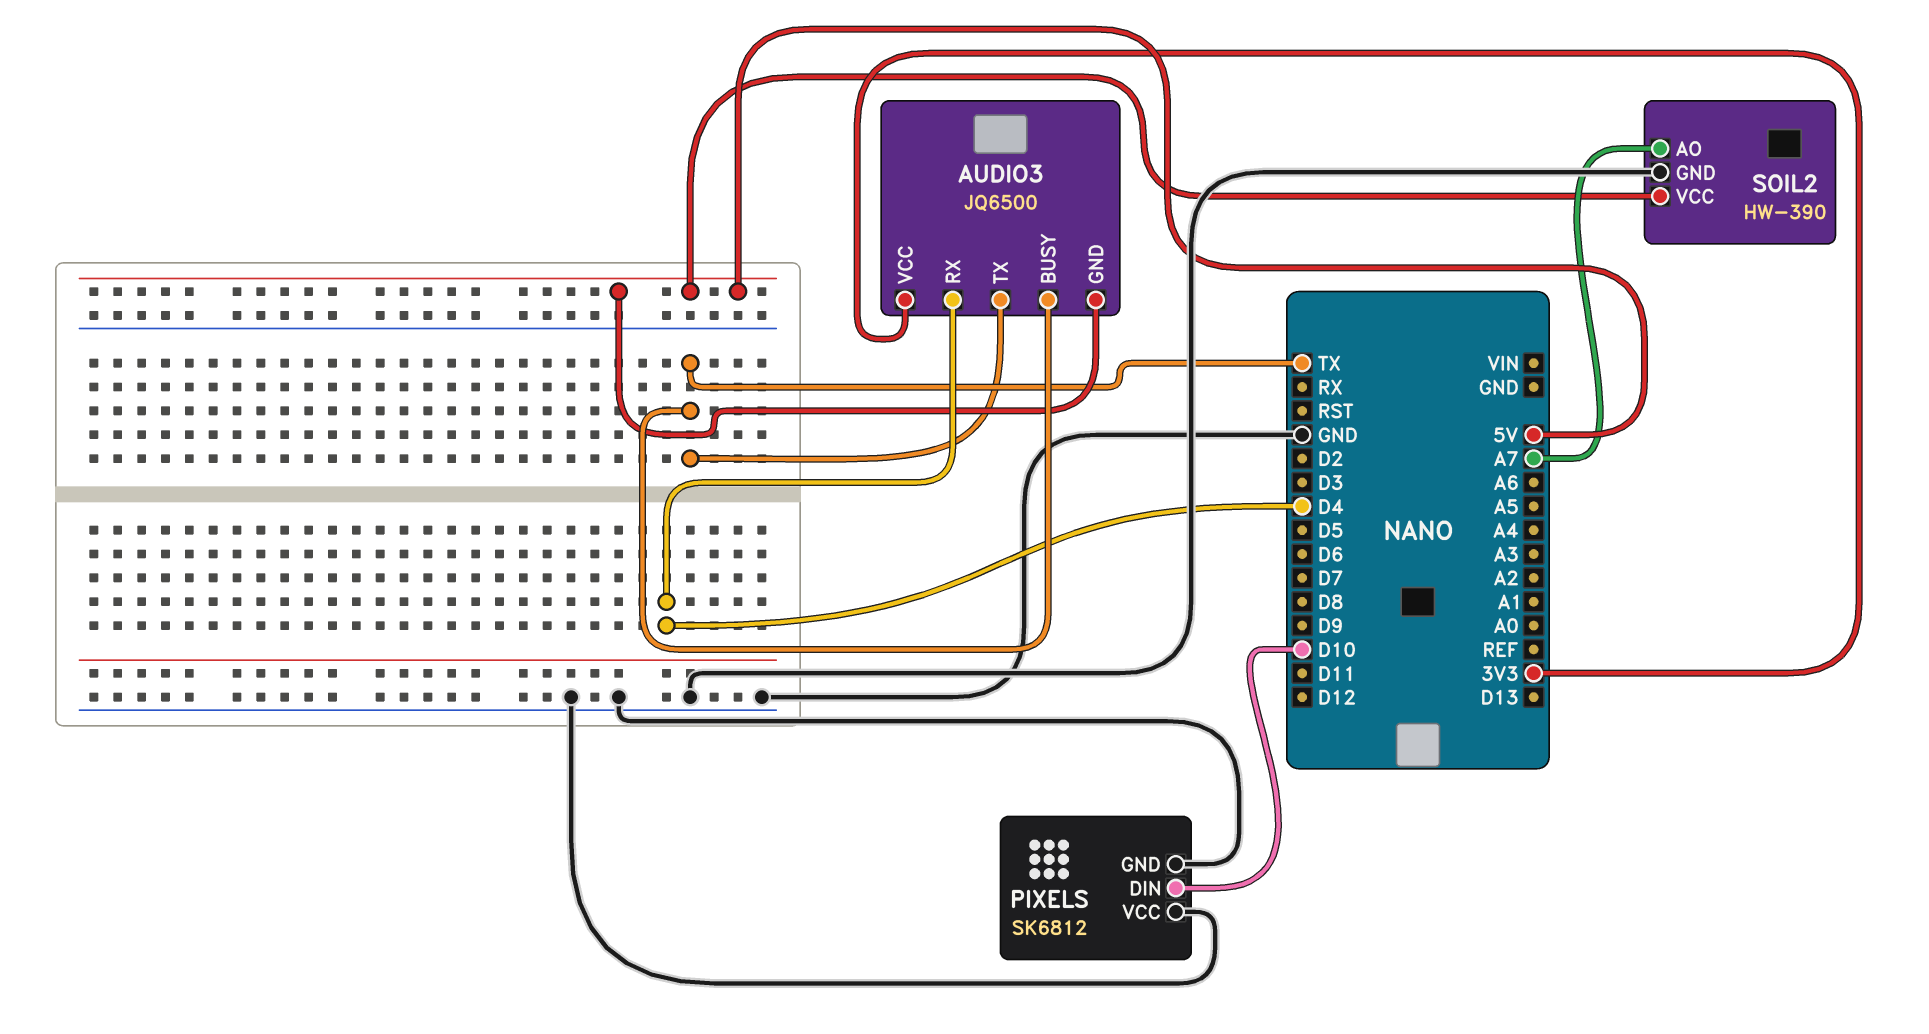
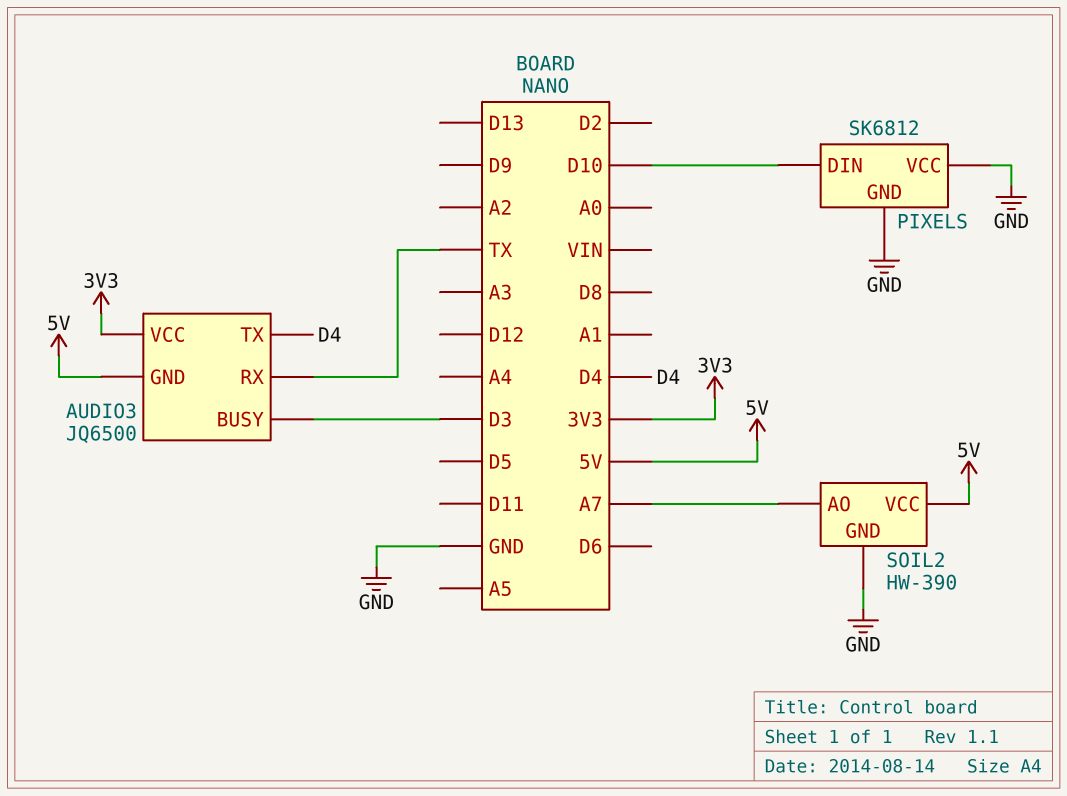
AUDIO3 pin BUSY: TX -> D3
AUDIO3 pin RX: D4 -> TX
AUDIO3 pin TX: TX -> D4

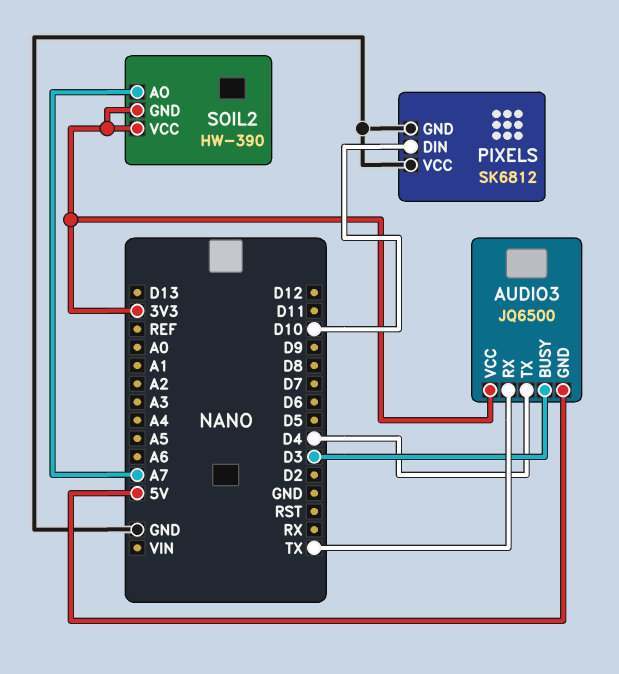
SOIL2 pin GND: GND -> 3V3
SOIL2 pin VCC: 5V -> 3V3

